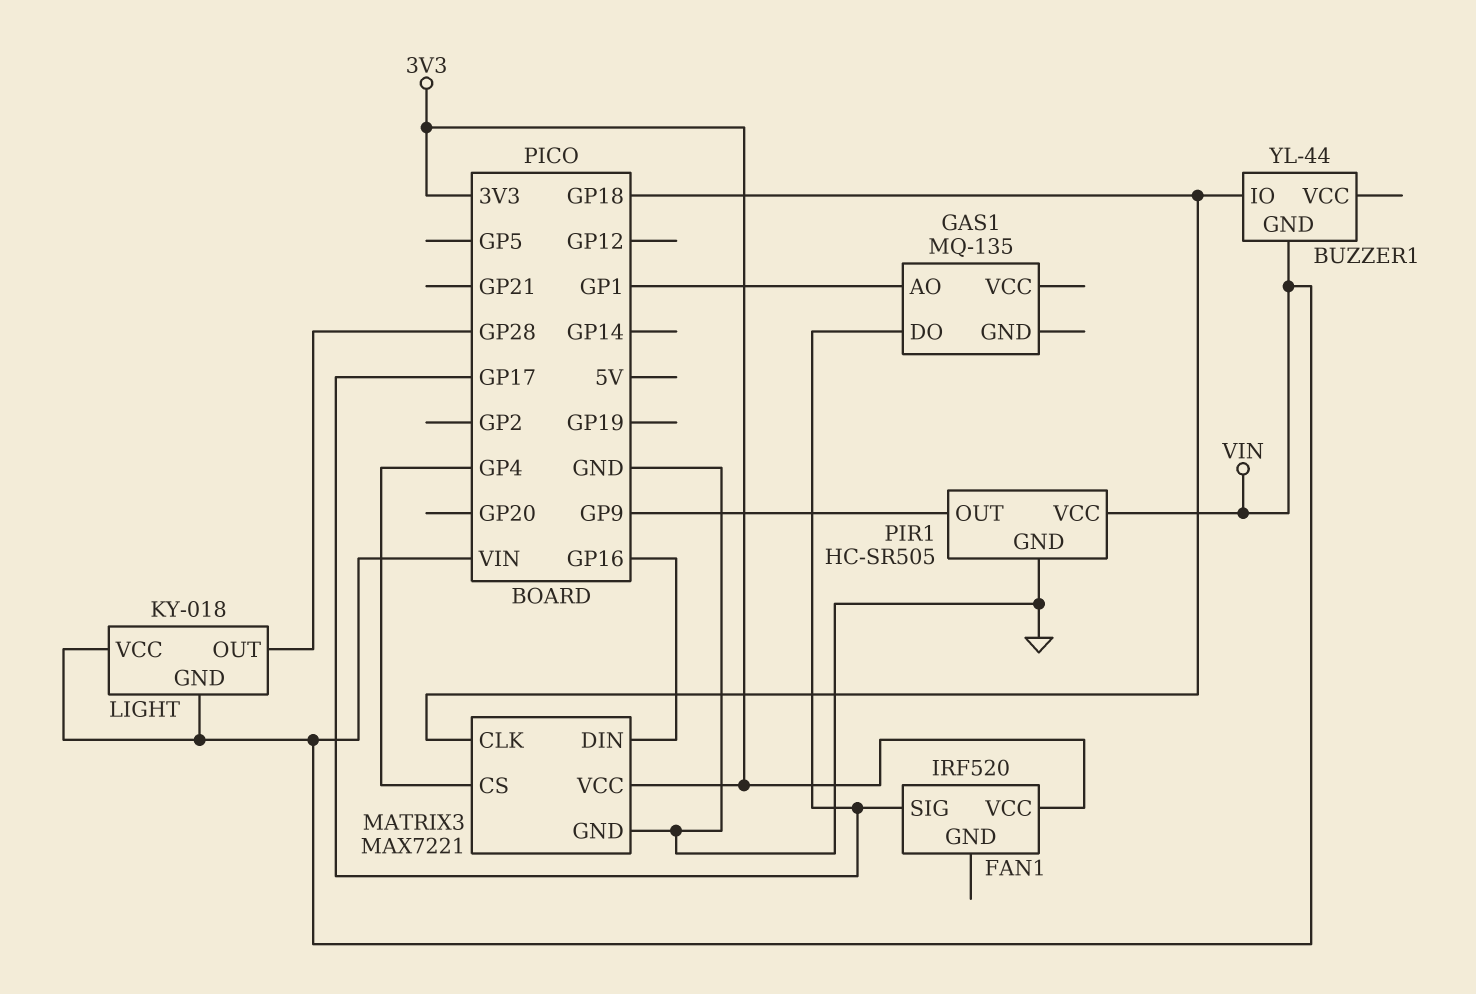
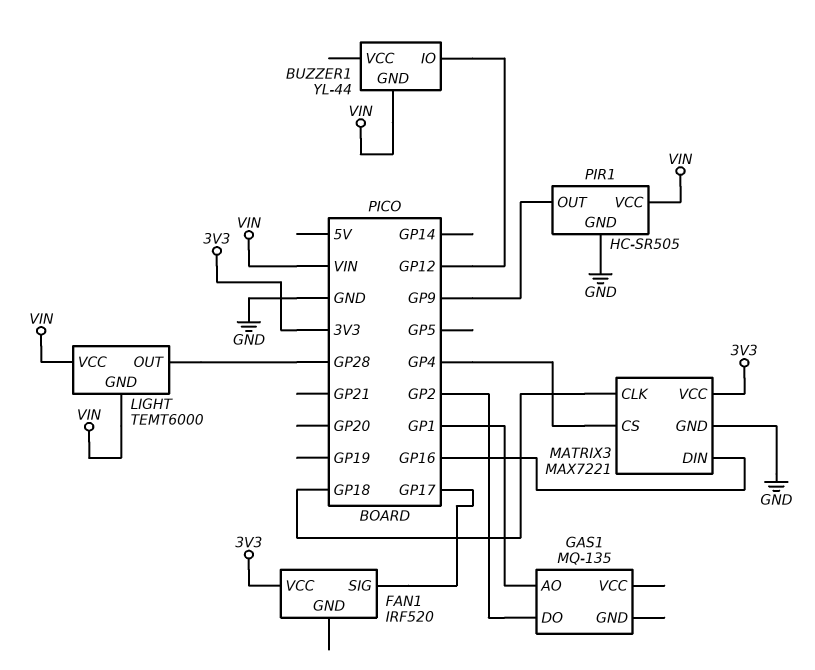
BUZZER1 pin IO: GP18 -> GP12
GAS1 pin DO: GP17 -> GP2
LIGHT: KY-018 -> TEMT6000

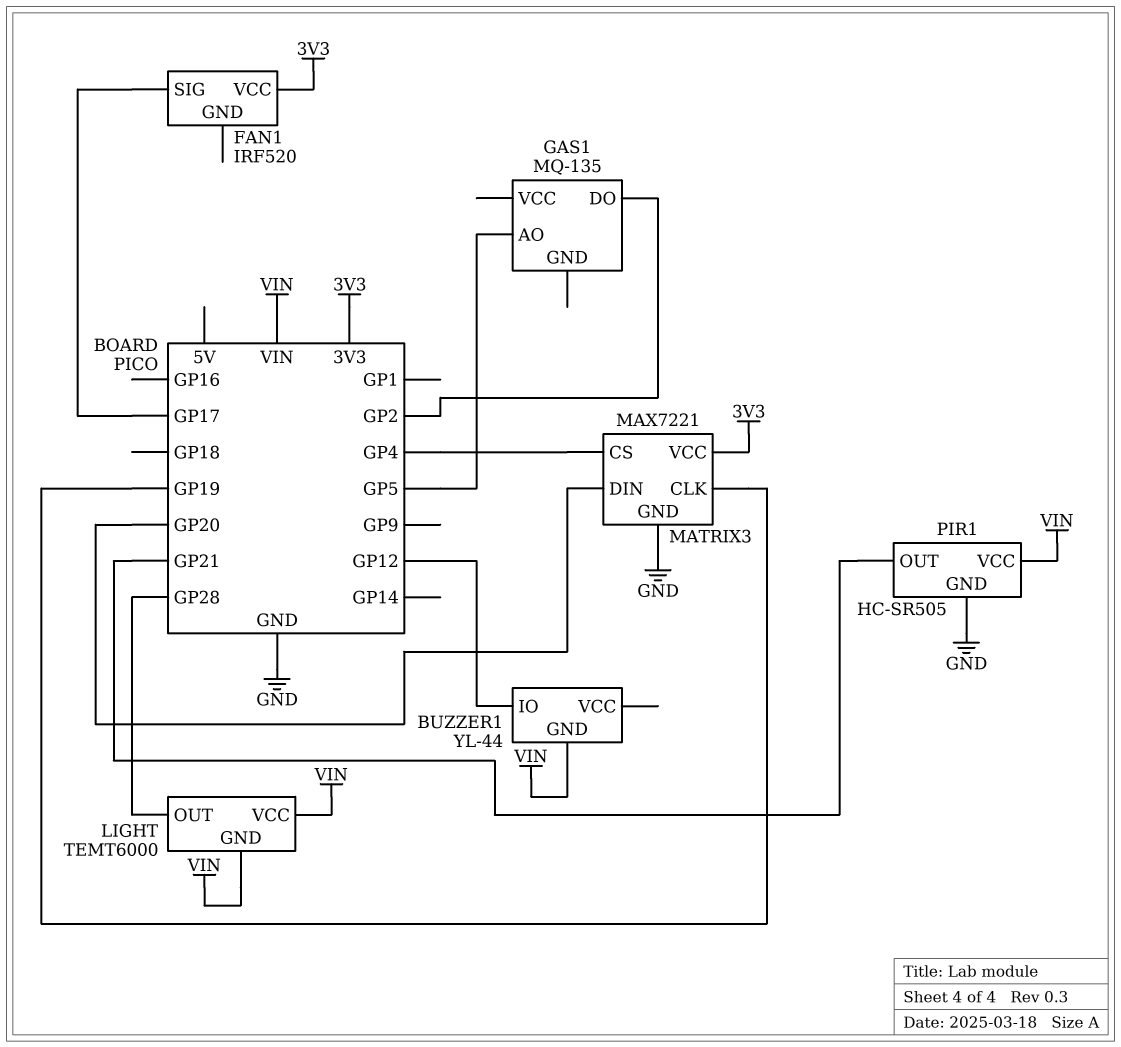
GAS1 pin AO: GP1 -> GP5
MATRIX3 pin CLK: GP18 -> GP19
MATRIX3 pin DIN: GP16 -> GP20
PIR1 pin OUT: GP9 -> GP21

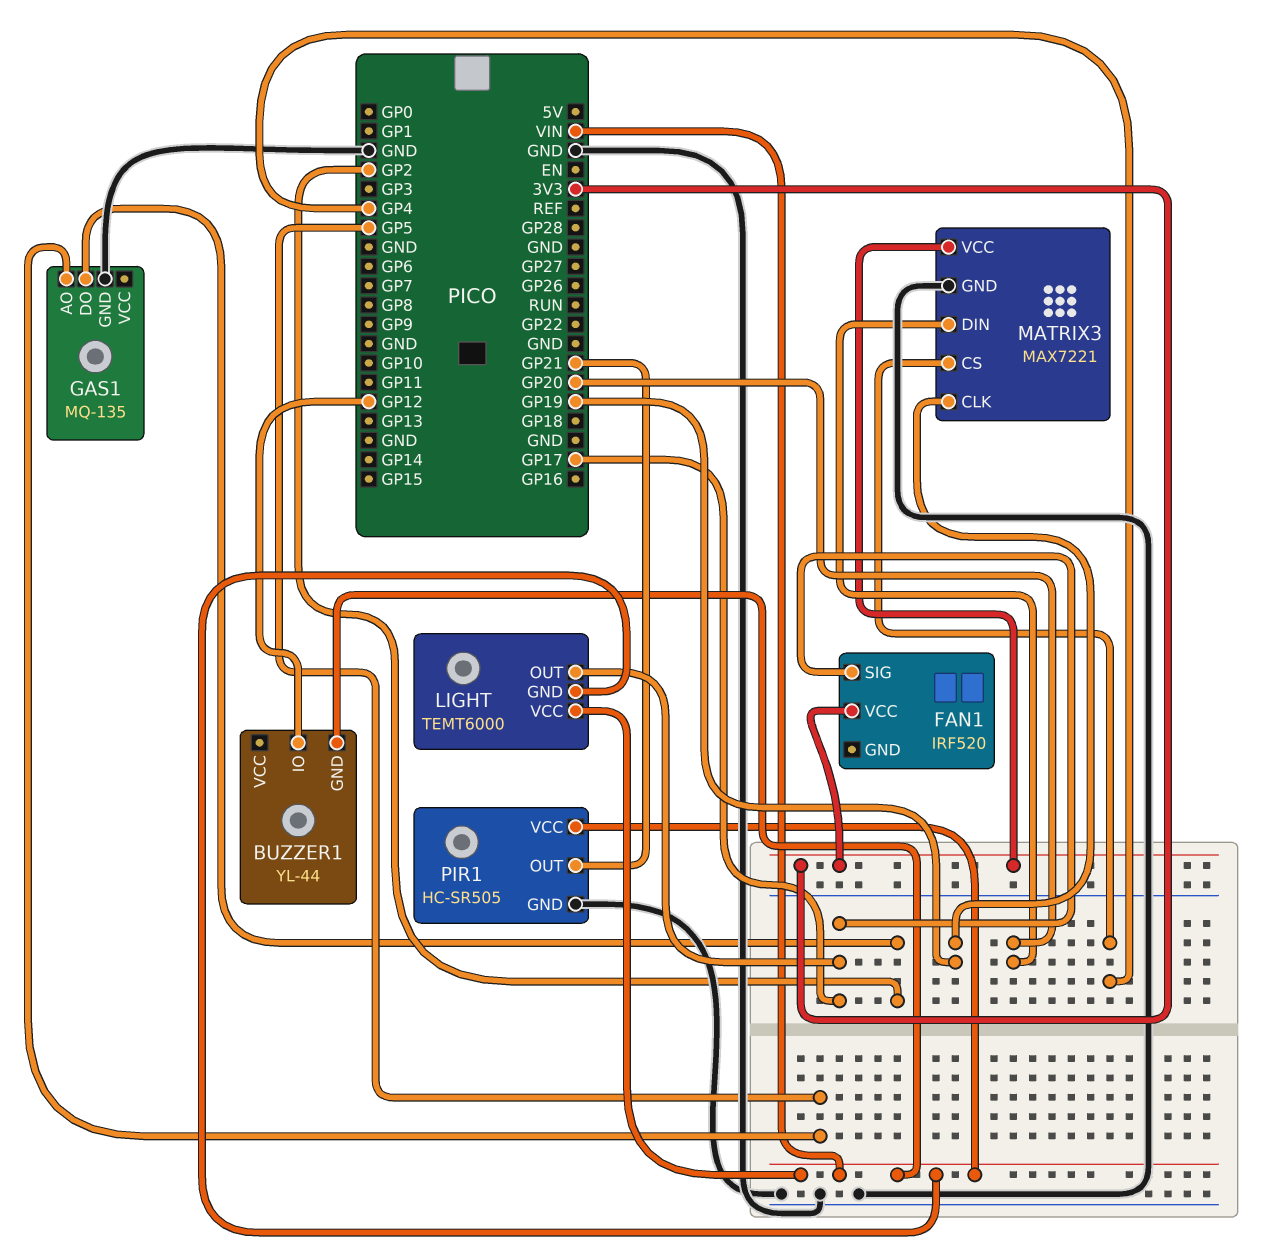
GAS1 pin GND: none -> GND
LIGHT pin OUT: GP28 -> GP17

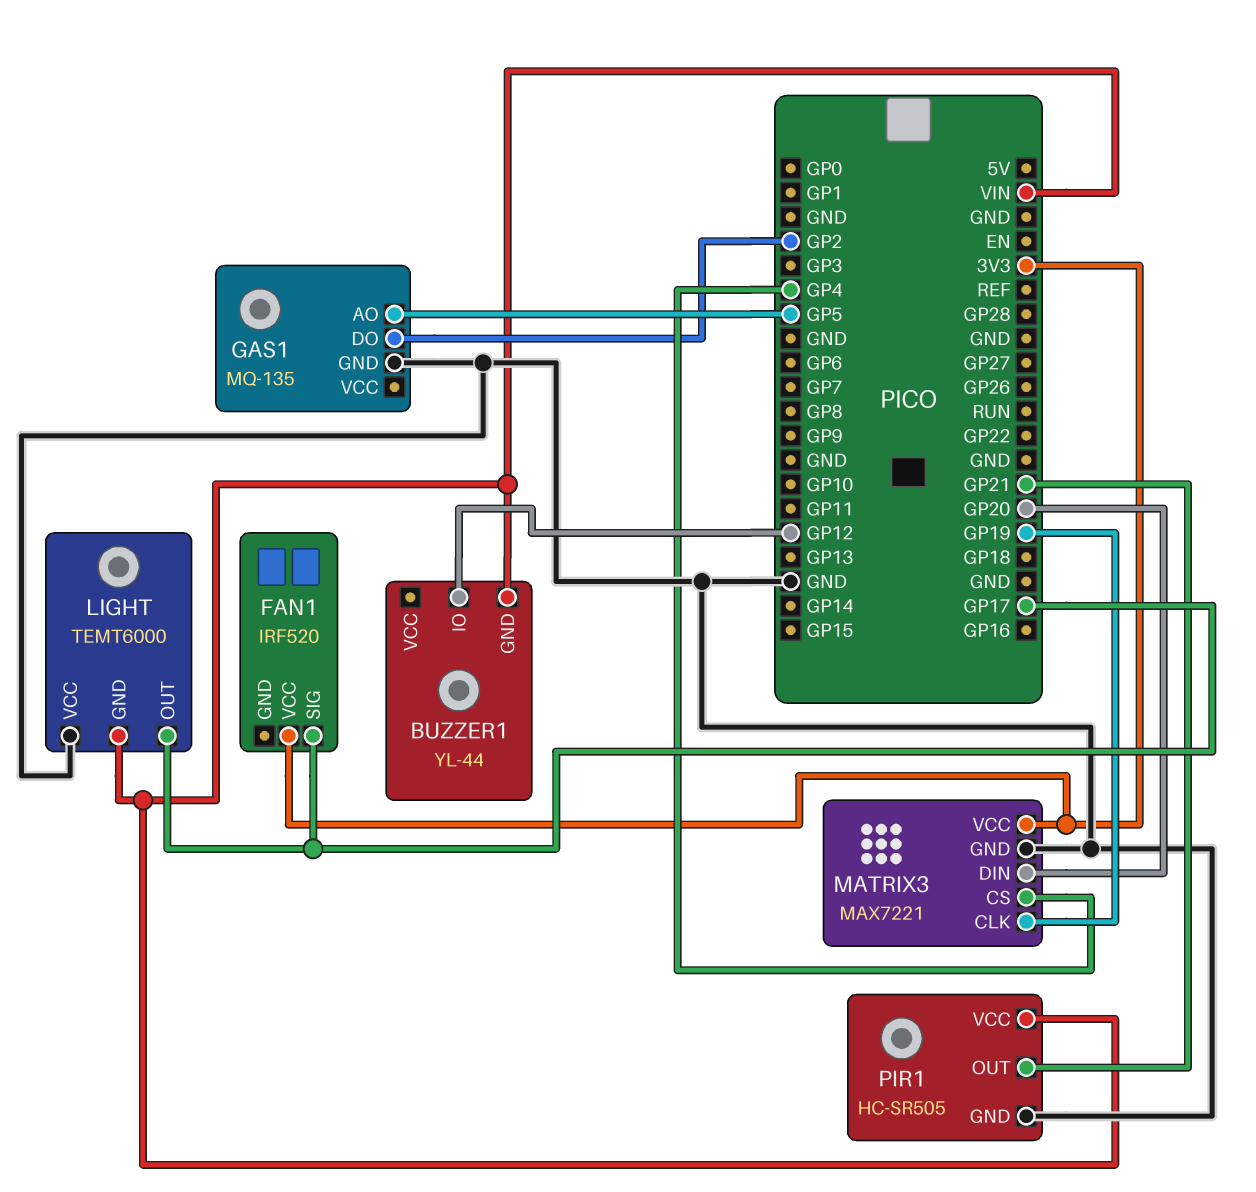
LIGHT pin VCC: VIN -> GND

